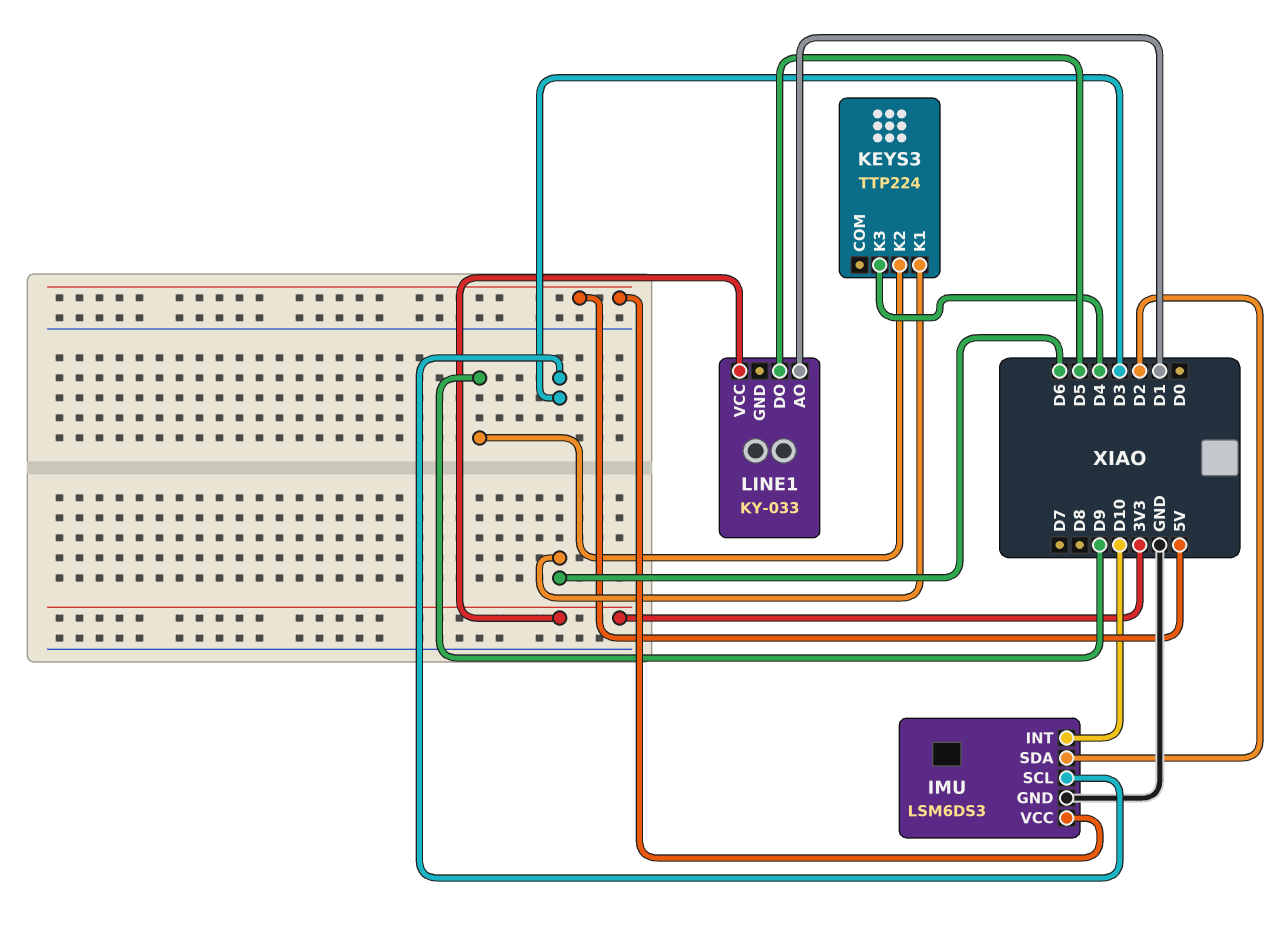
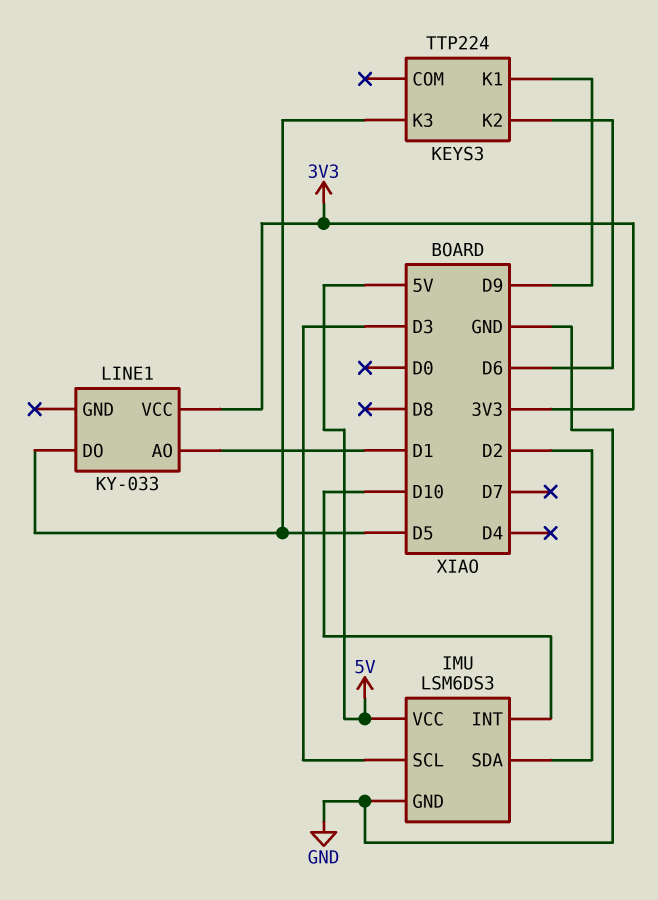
KEYS3 pin K1: D6 -> D9
KEYS3 pin K2: D9 -> D6
KEYS3 pin K3: D4 -> D5

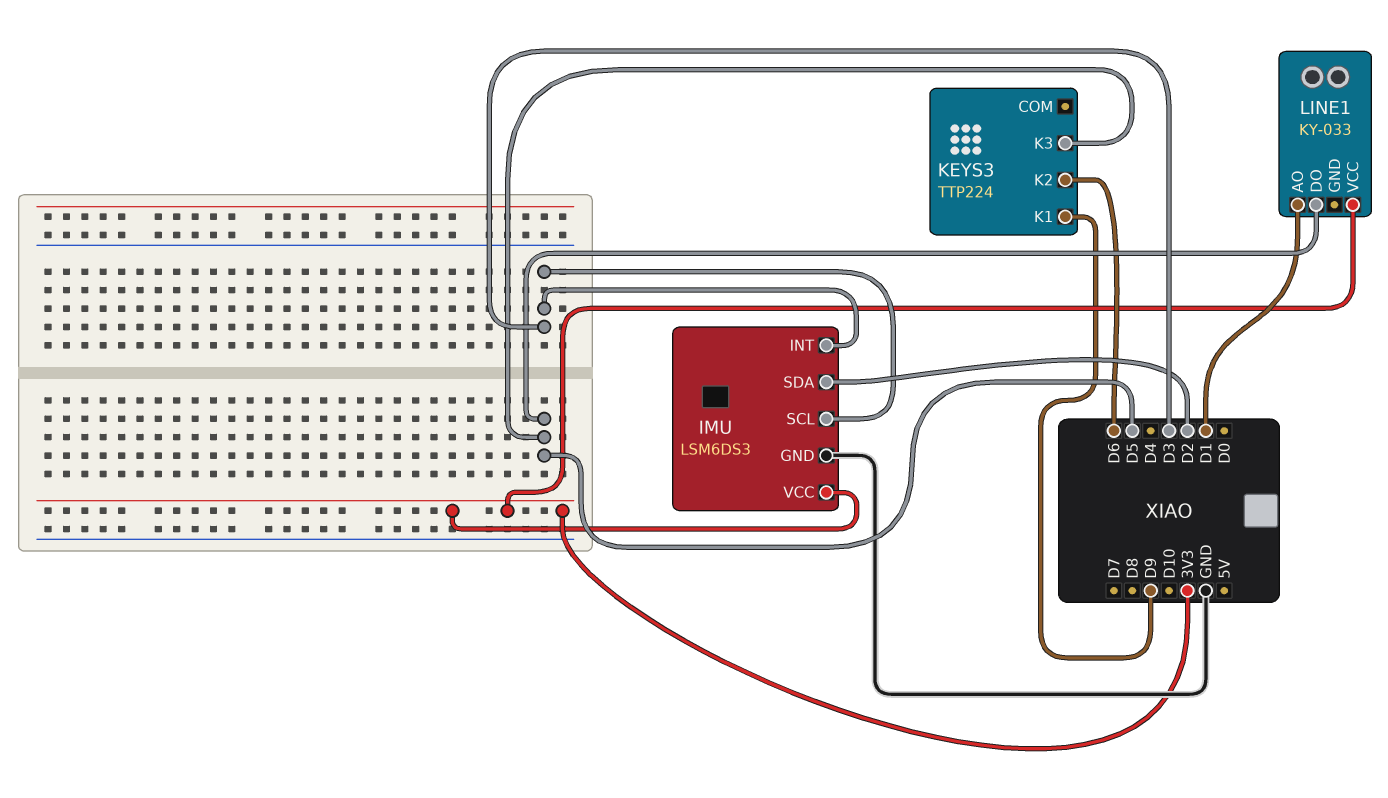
IMU pin INT: D10 -> D3
IMU pin VCC: 5V -> 3V3

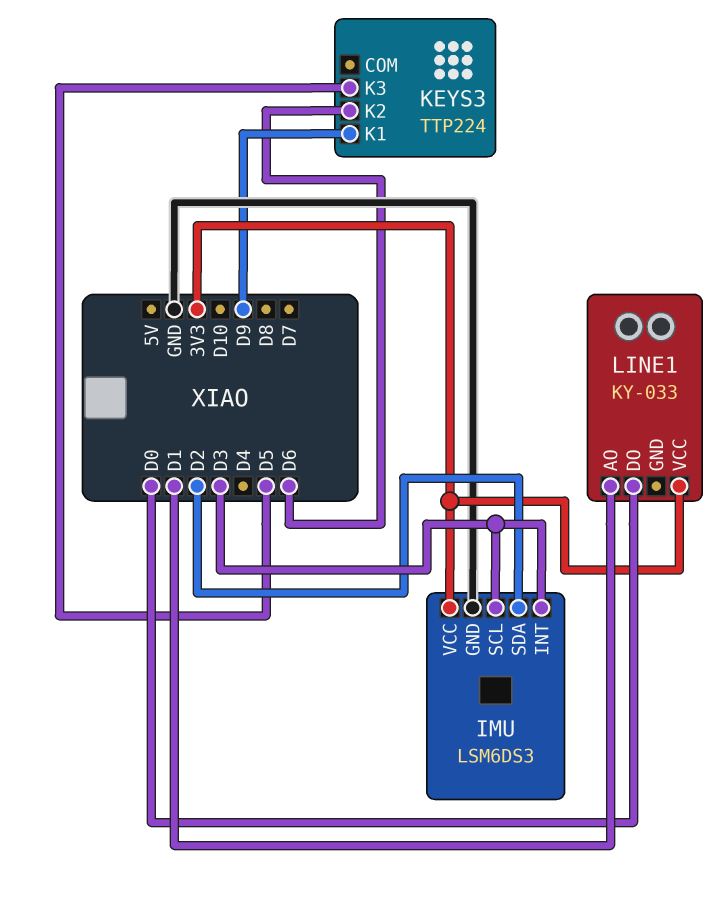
LINE1 pin DO: D5 -> D0

